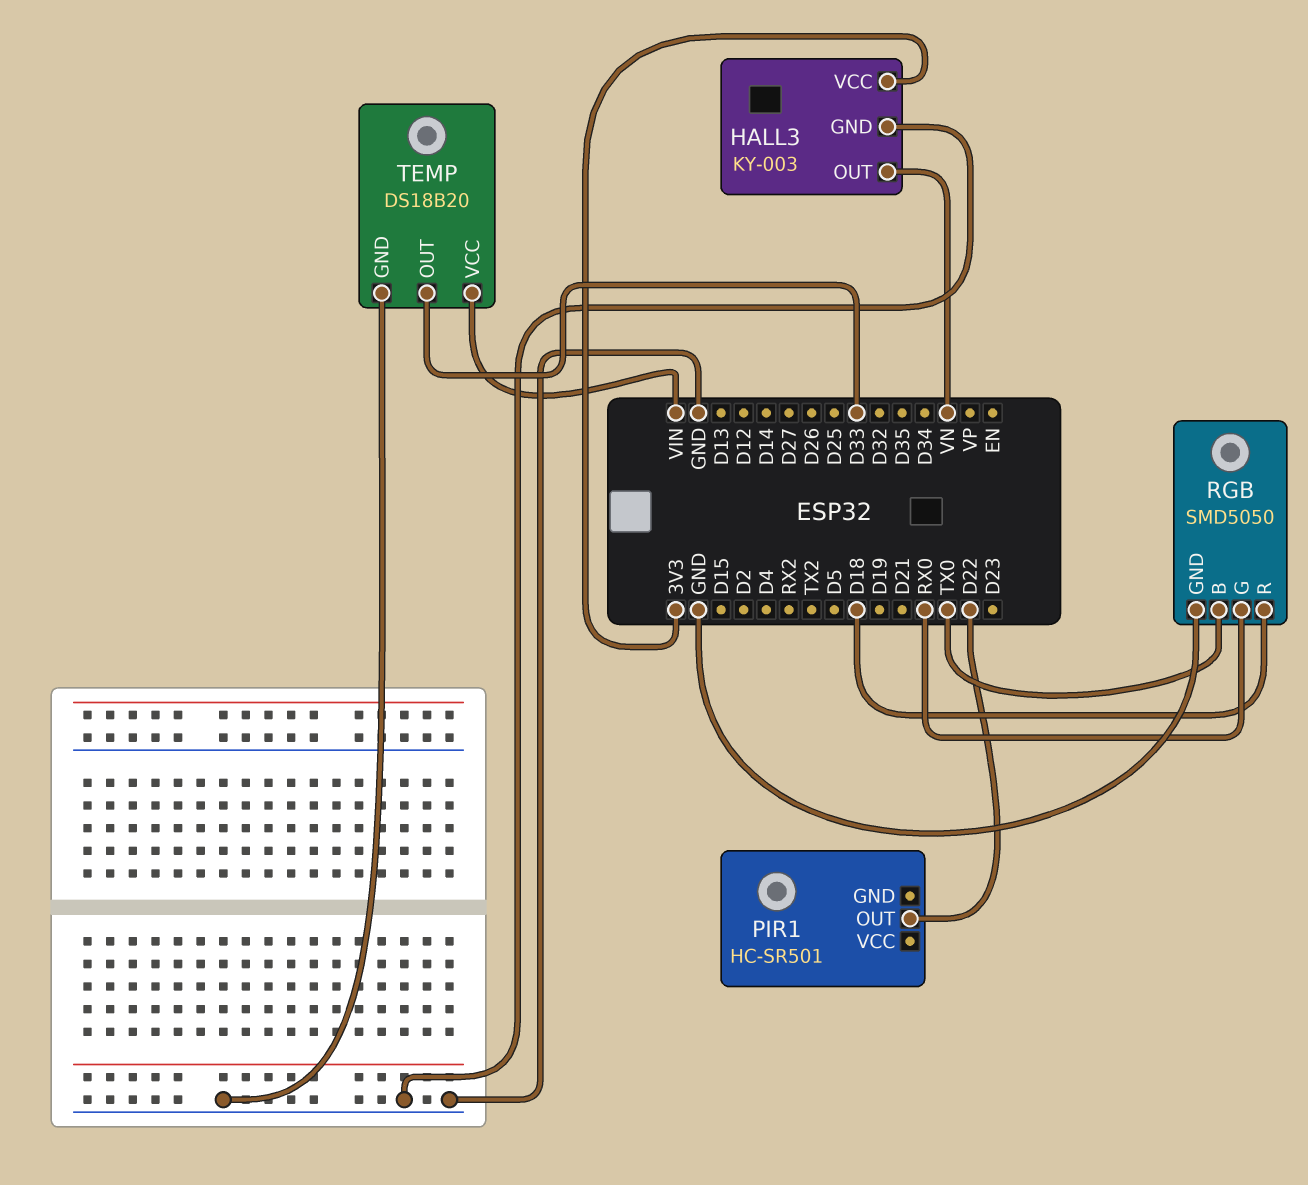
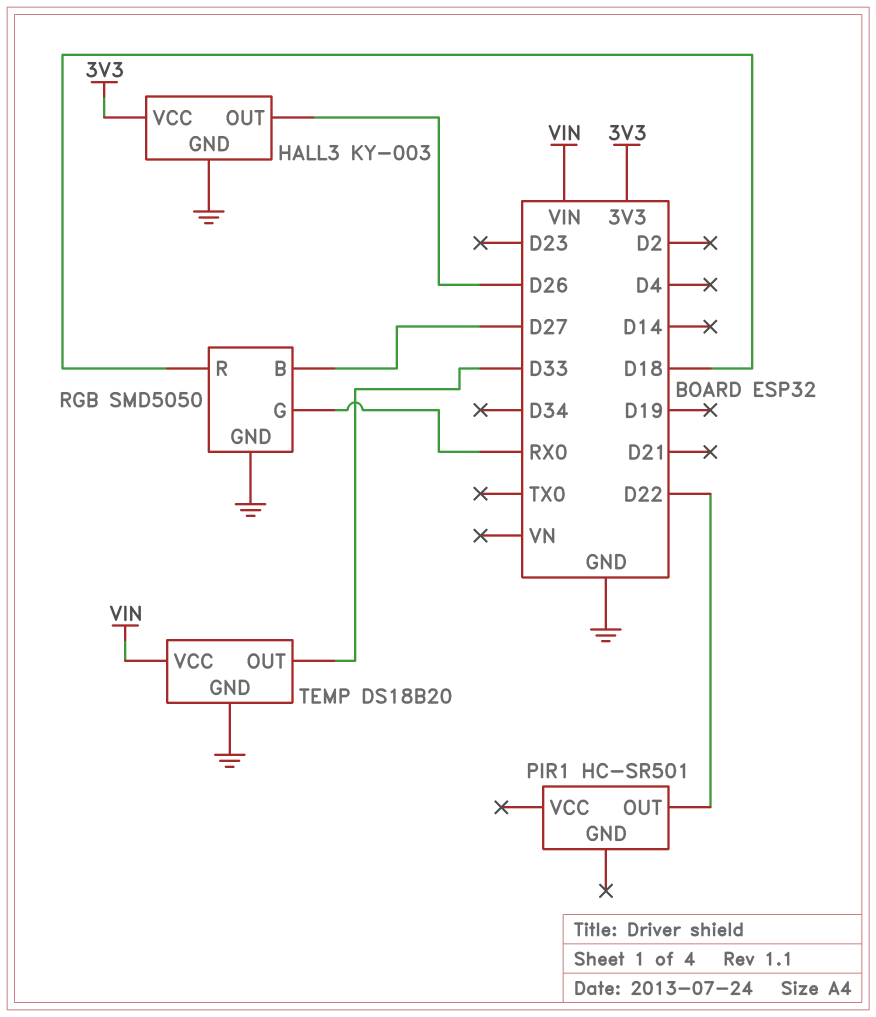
HALL3 pin OUT: VN -> D26
RGB pin B: TX0 -> D27

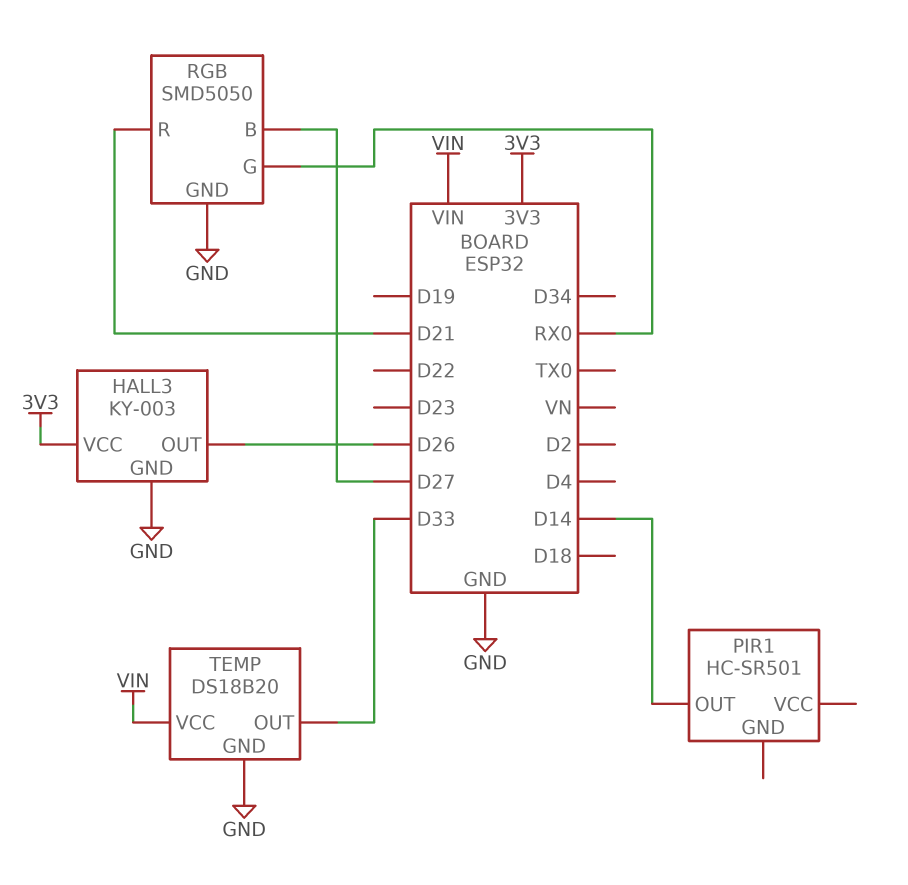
PIR1 pin OUT: D22 -> D14
RGB pin R: D18 -> D21

